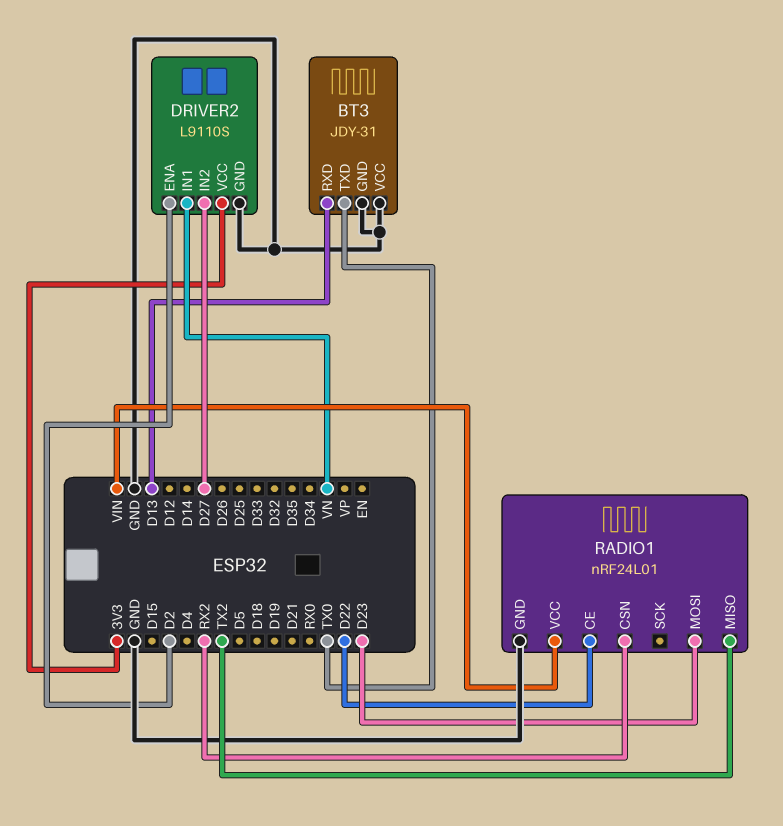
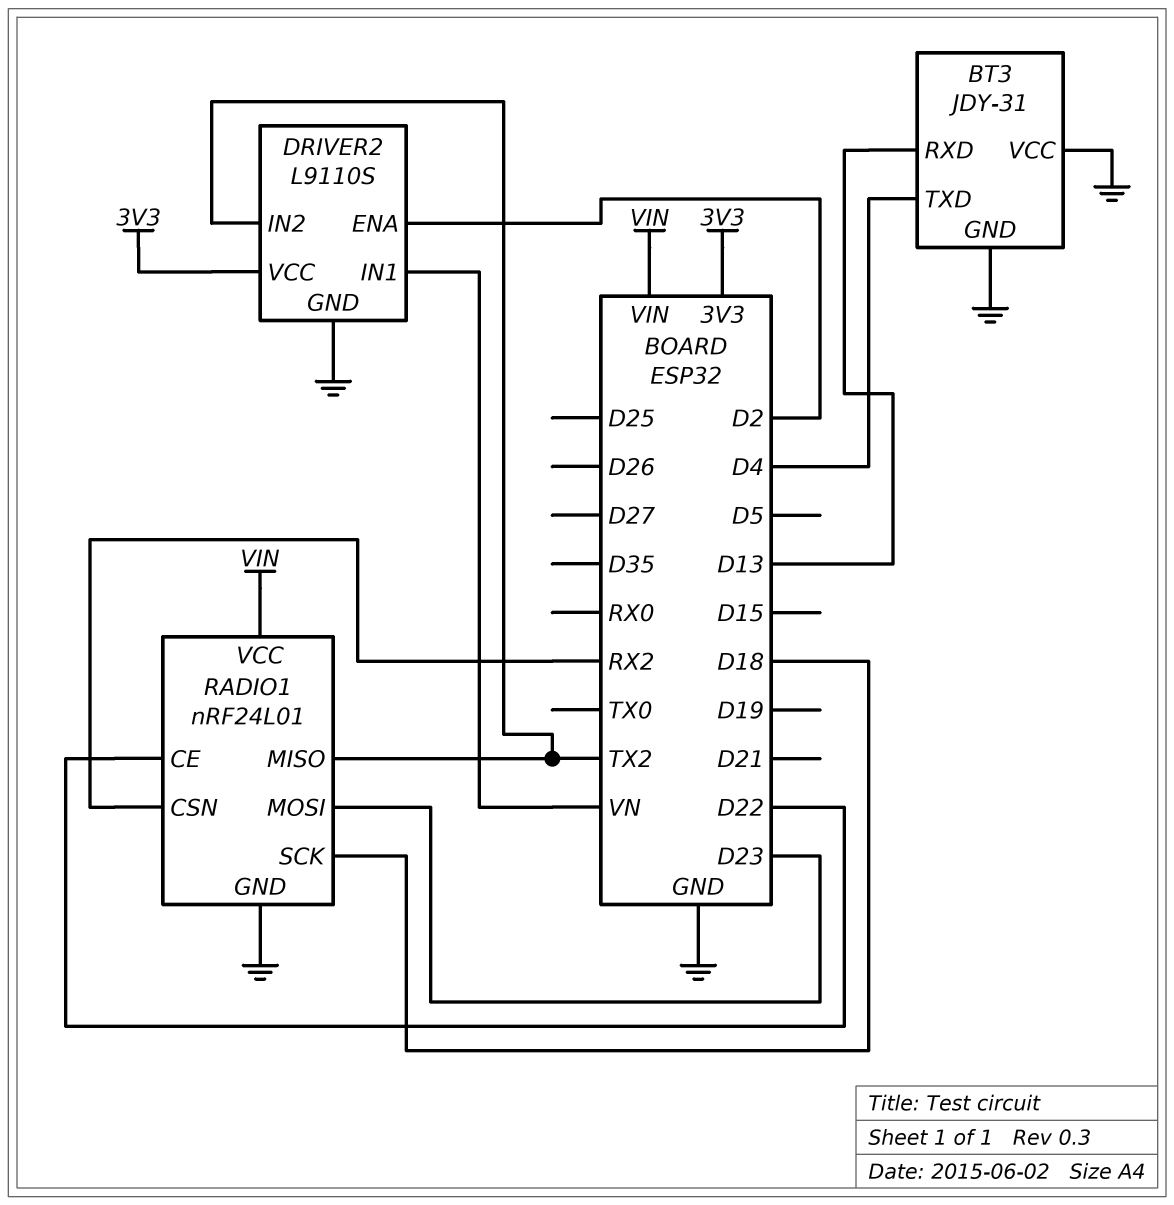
BT3 pin TXD: TX0 -> D4
DRIVER2 pin IN2: D27 -> TX2
RADIO1 pin SCK: none -> D18

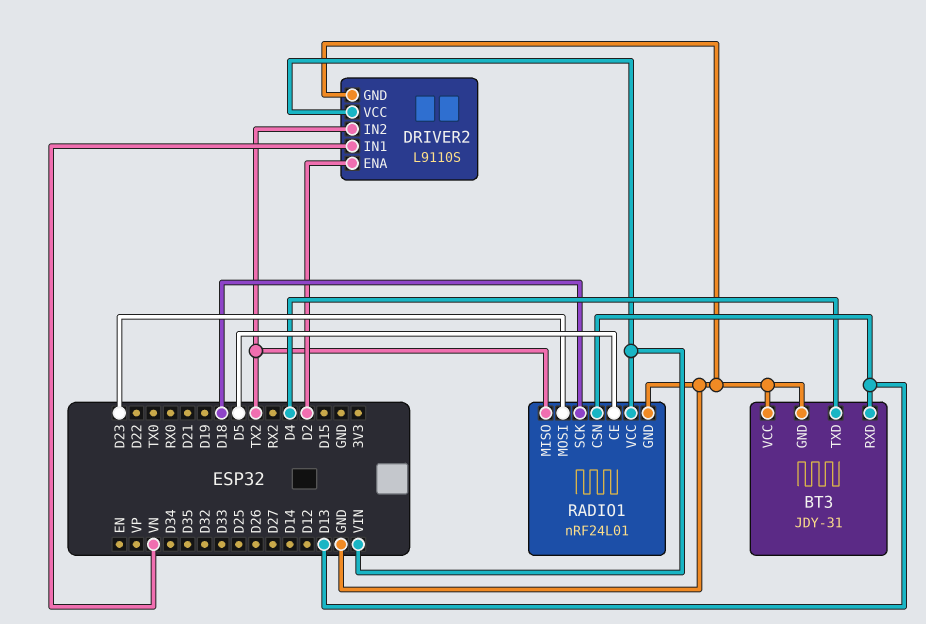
DRIVER2 pin VCC: 3V3 -> VIN
RADIO1 pin CE: D22 -> D5
RADIO1 pin CSN: RX2 -> D13

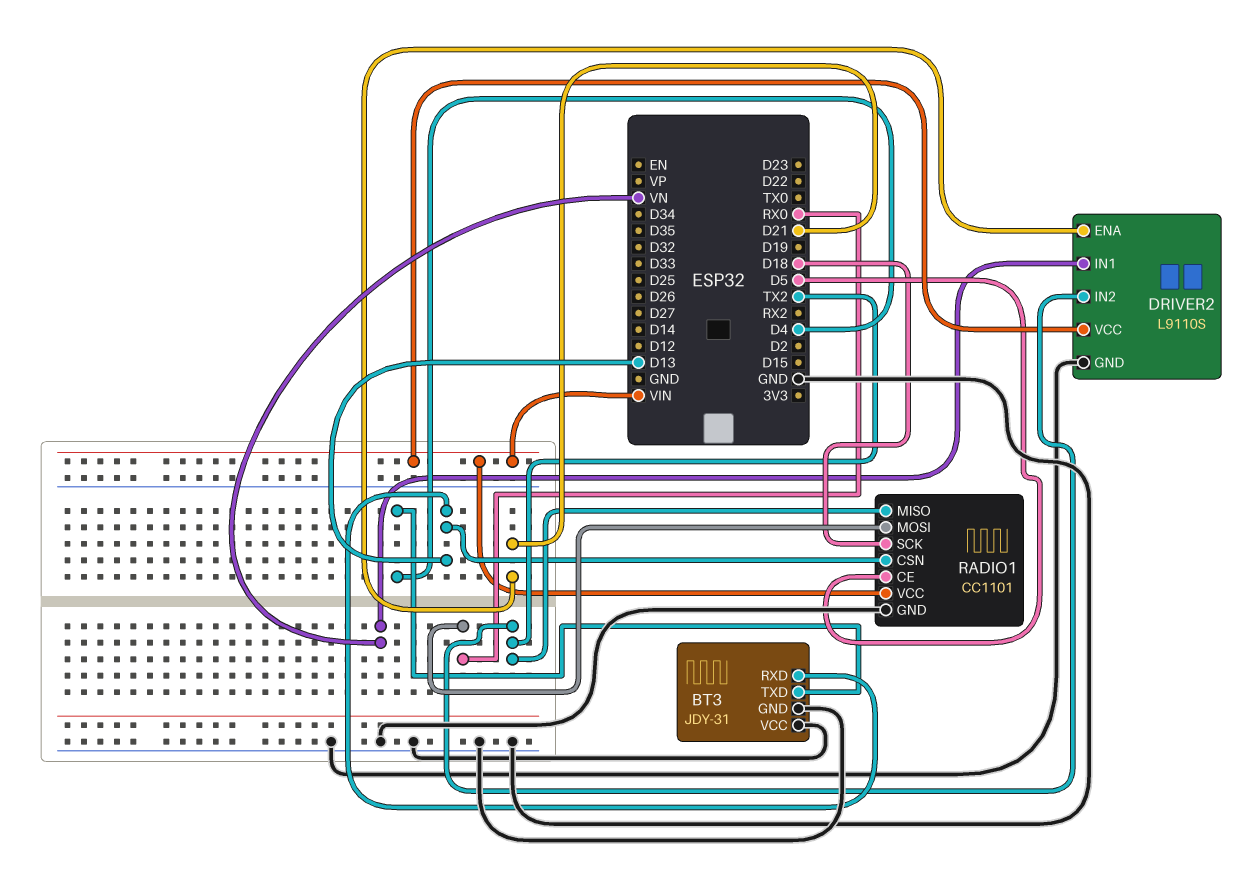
DRIVER2 pin ENA: D2 -> D21
RADIO1: nRF24L01 -> CC1101
RADIO1 pin MOSI: D23 -> RX0

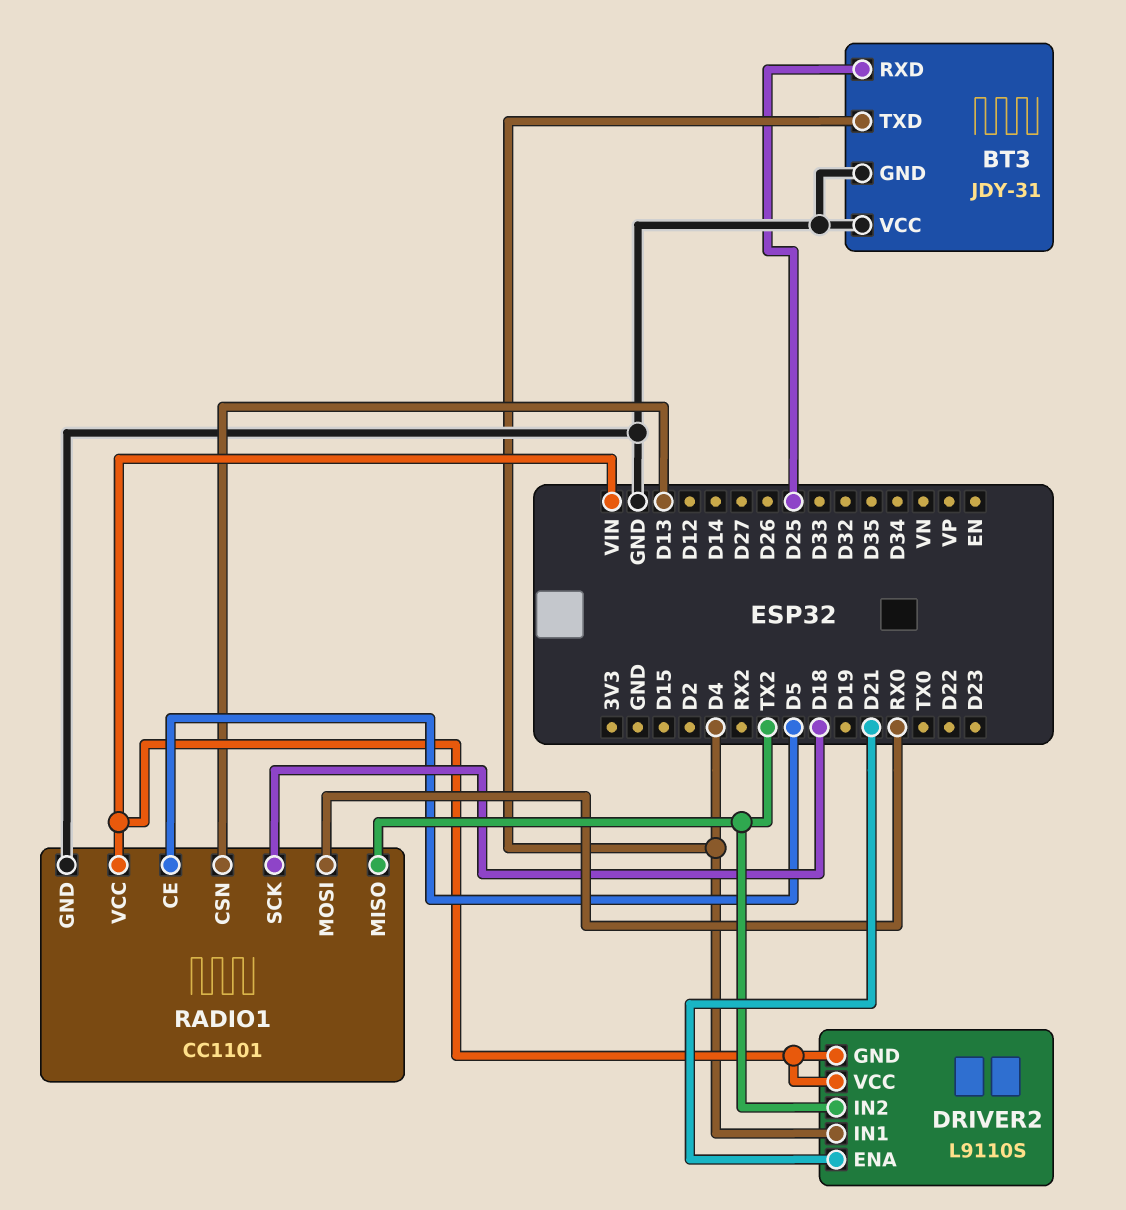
BT3 pin RXD: D13 -> D25
DRIVER2 pin GND: GND -> VIN
DRIVER2 pin IN1: VN -> D4

